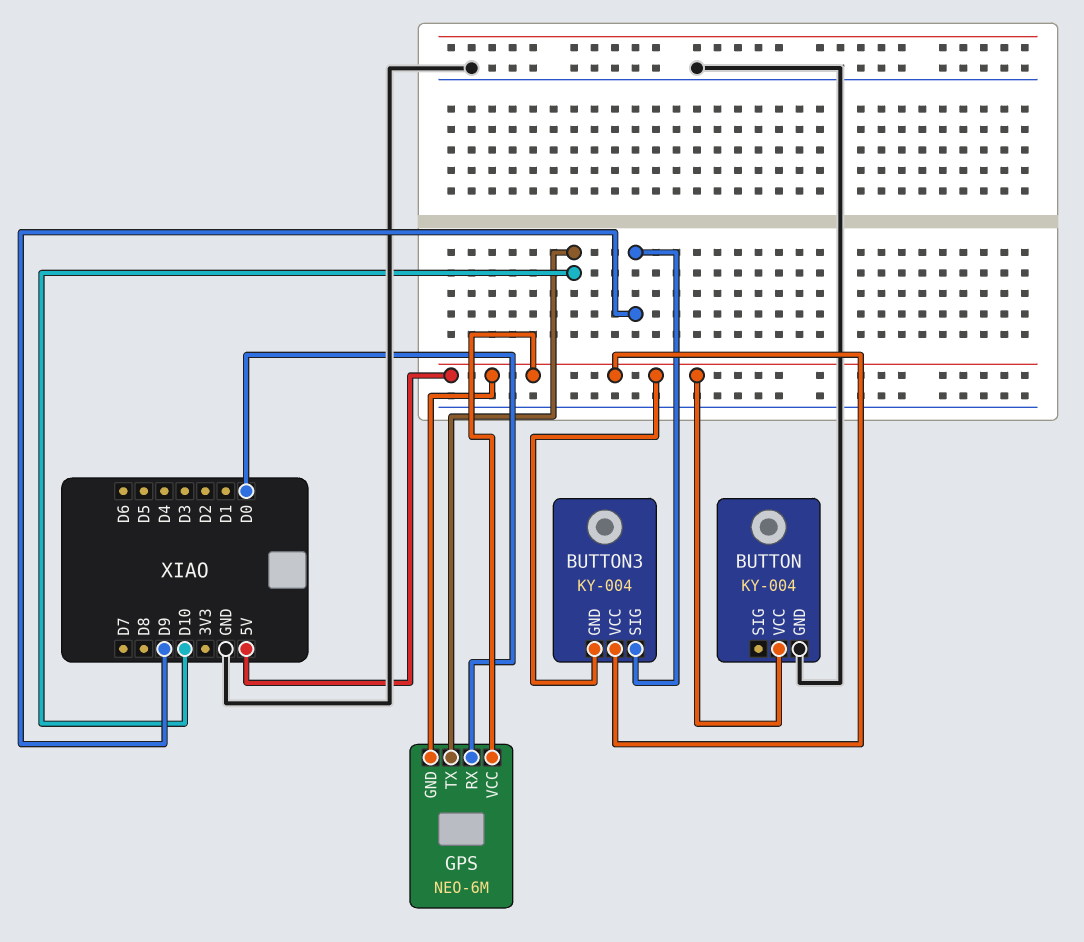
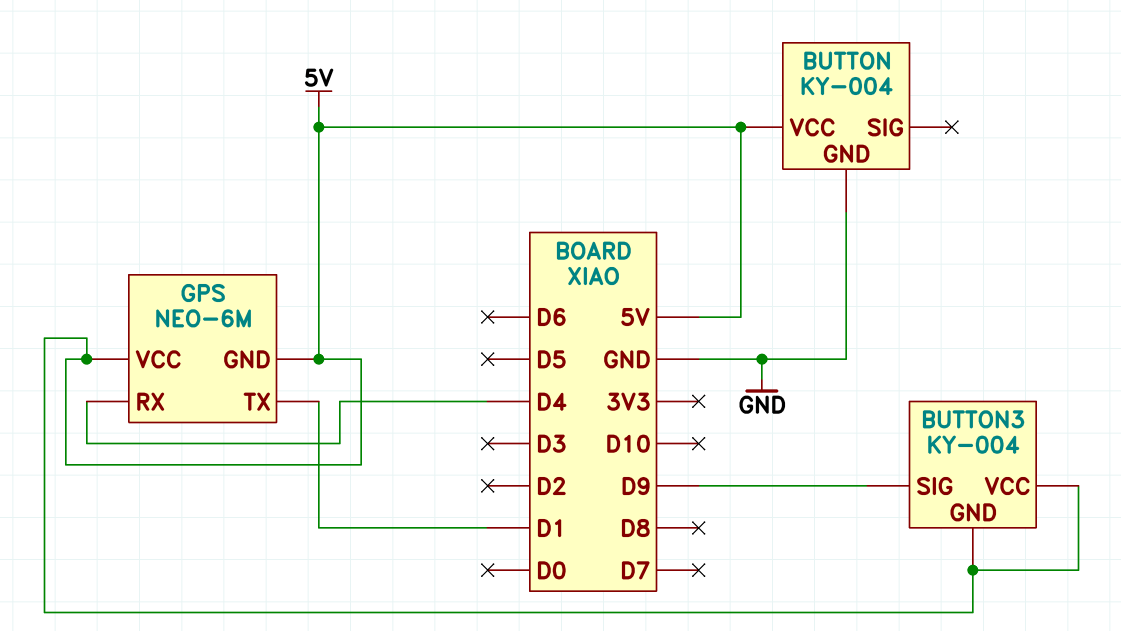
GPS pin RX: D0 -> D4
GPS pin TX: D10 -> D1

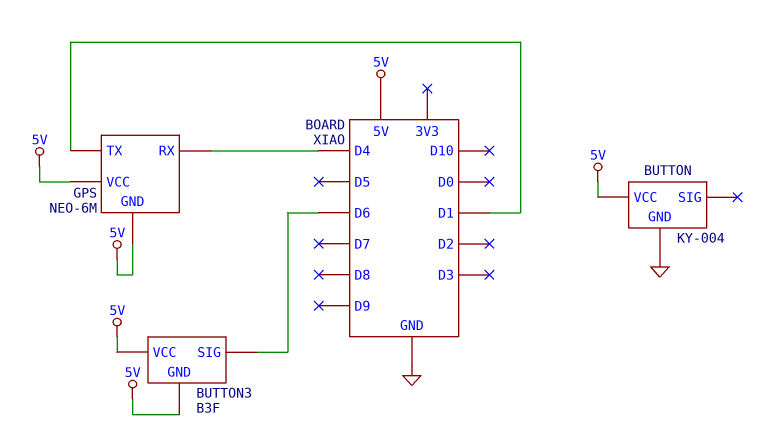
BUTTON3: KY-004 -> B3F
BUTTON3 pin SIG: D9 -> D6

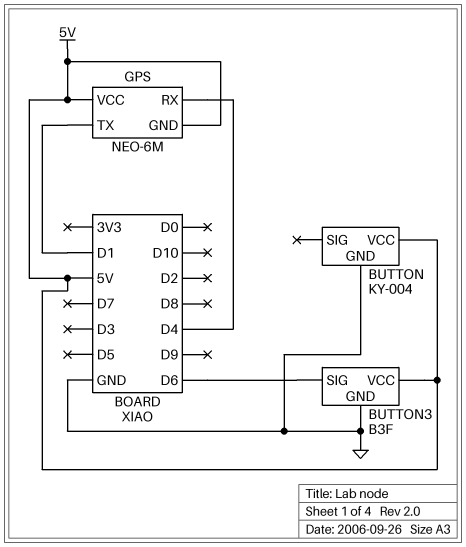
BUTTON3 pin GND: 5V -> GND

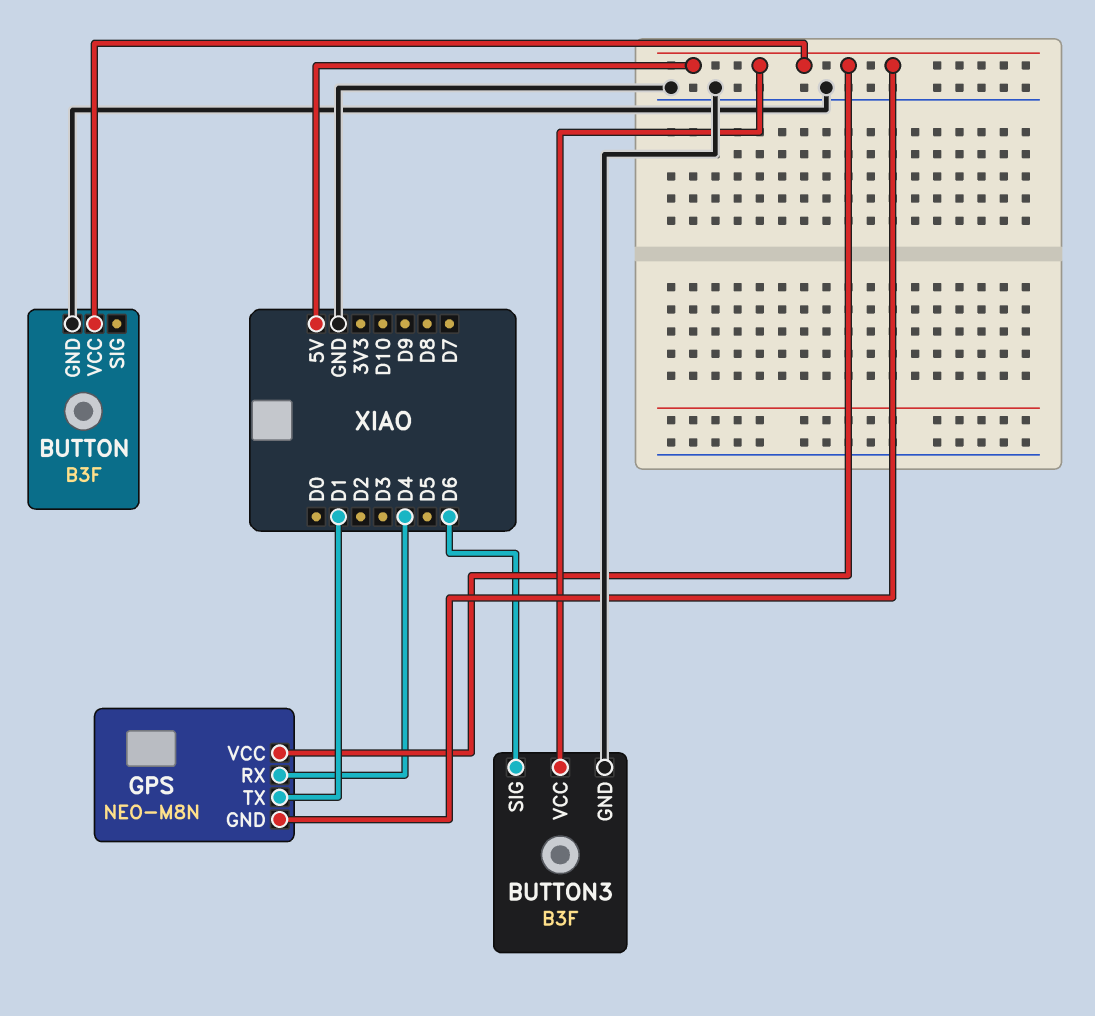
BUTTON: KY-004 -> B3F
GPS: NEO-6M -> NEO-M8N

